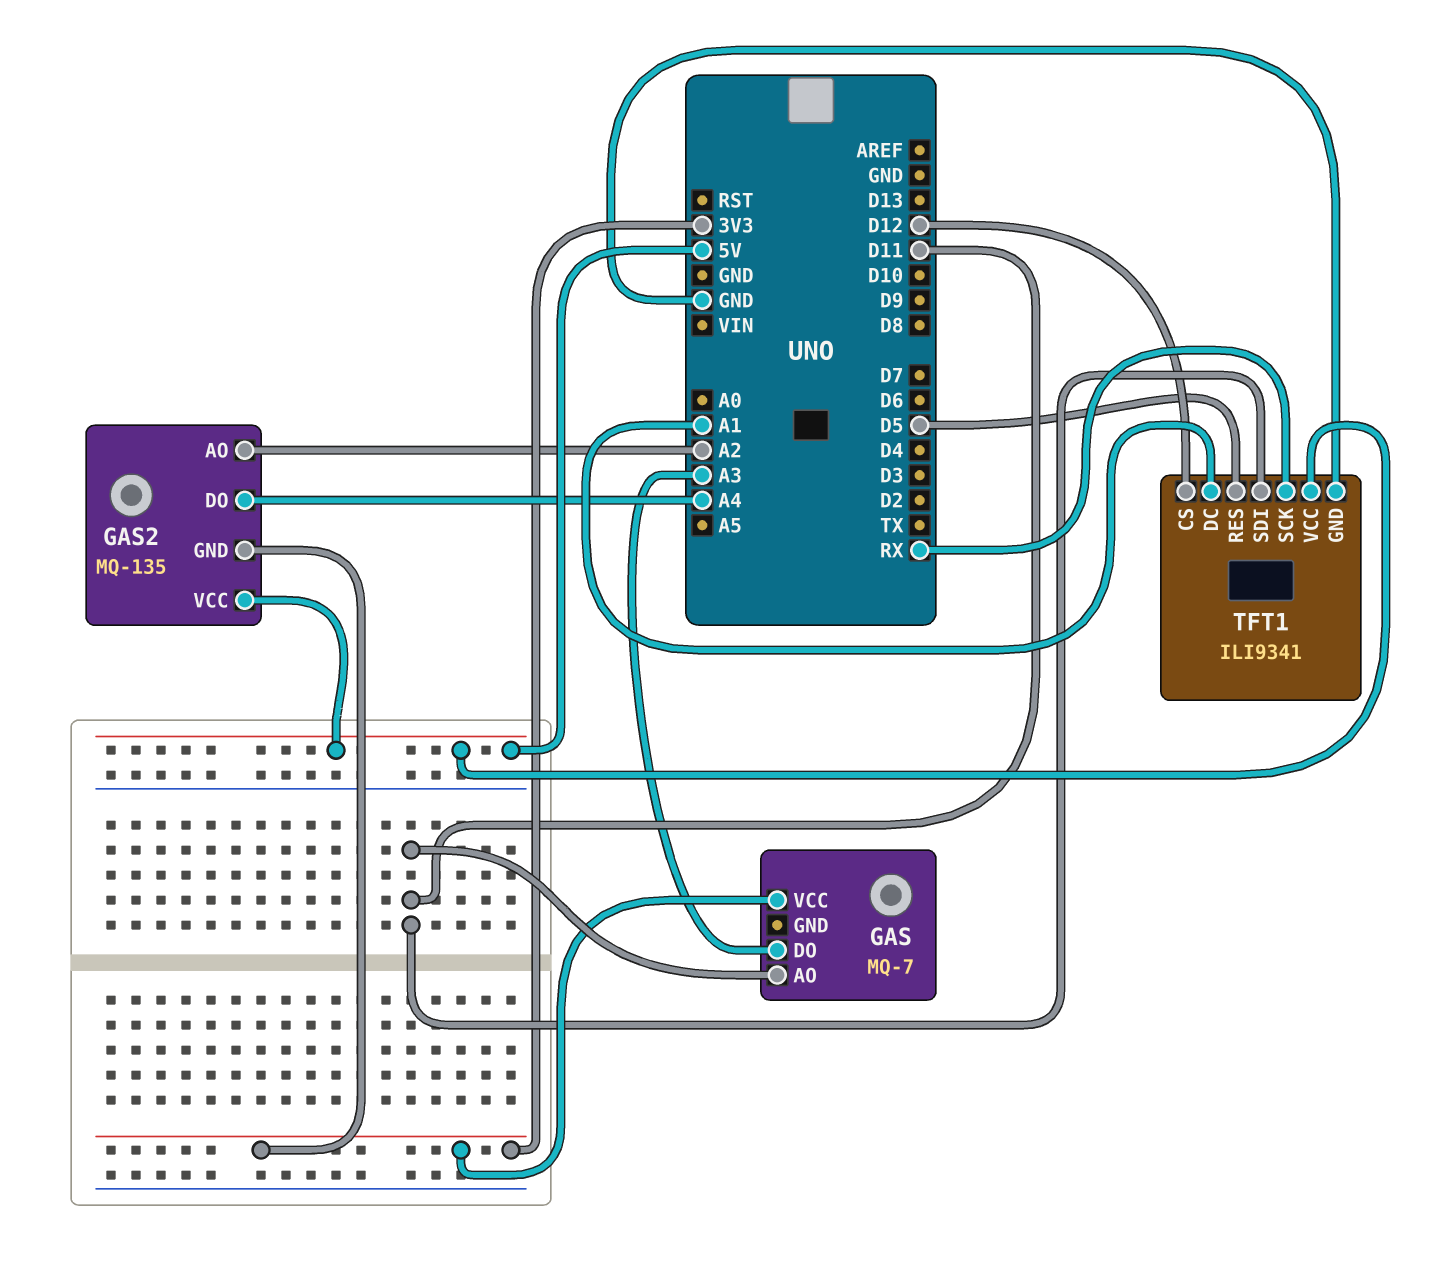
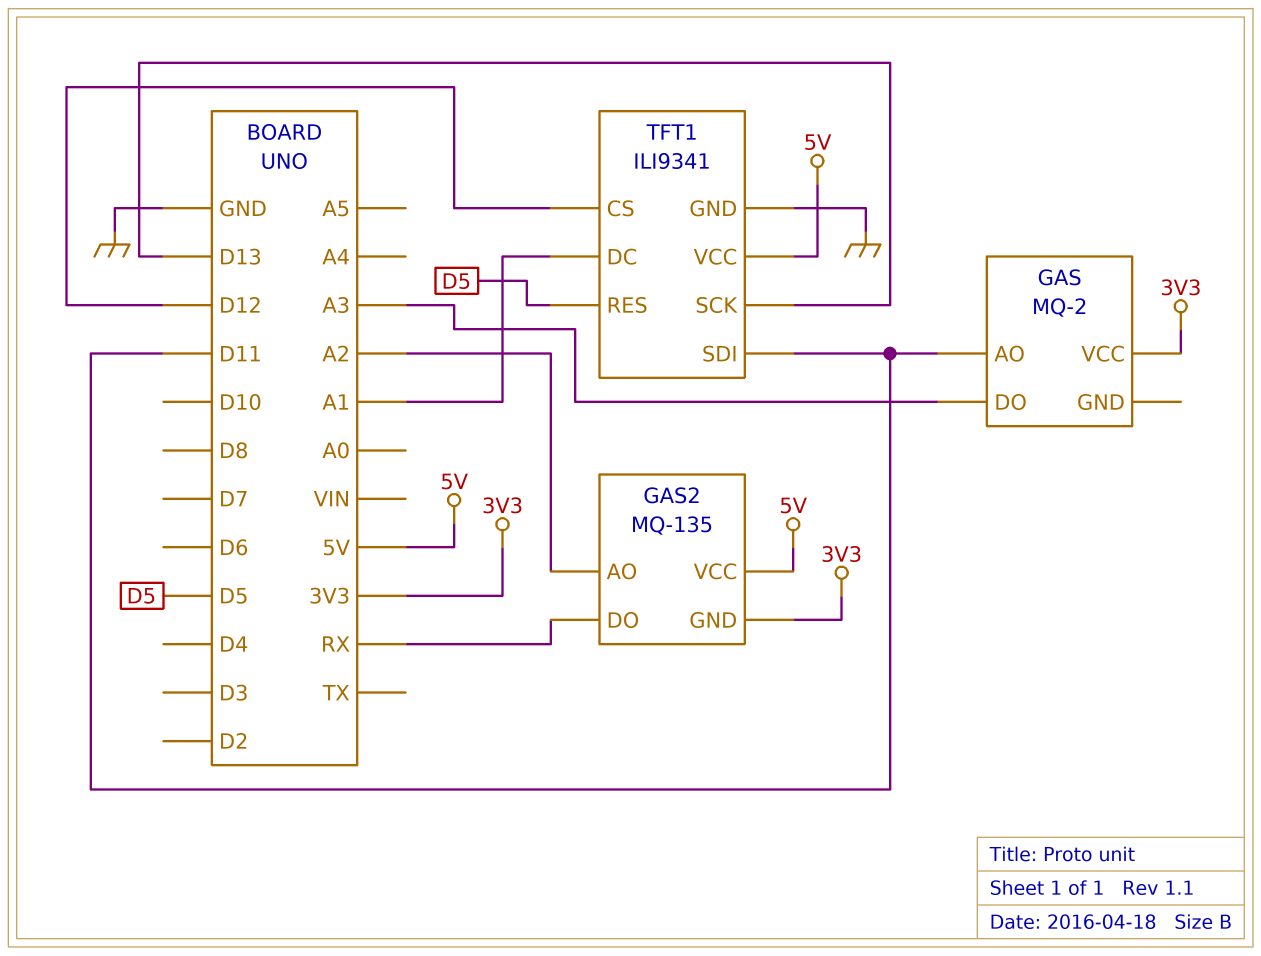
GAS: MQ-7 -> MQ-2
GAS2 pin DO: A4 -> RX
TFT1 pin SCK: RX -> D13

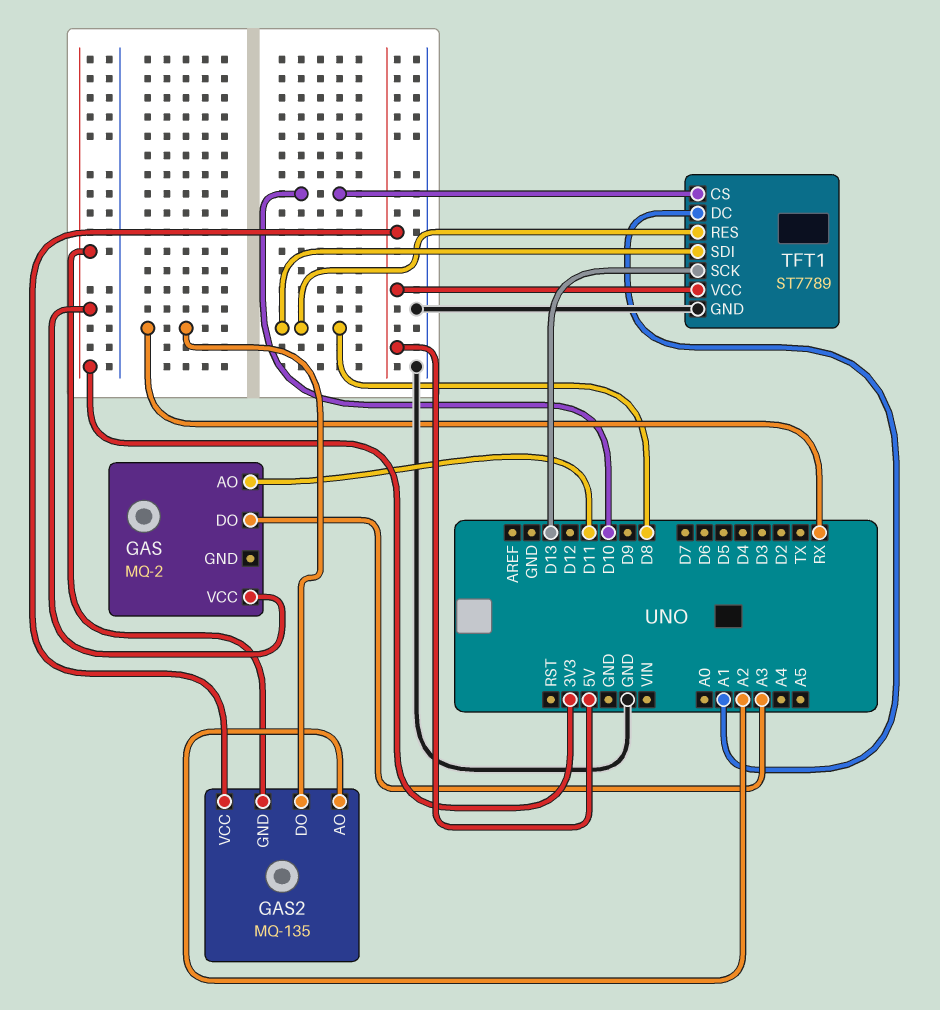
TFT1: ILI9341 -> ST7789
TFT1 pin CS: D12 -> D10
TFT1 pin RES: D5 -> D8
TFT1 pin SDI: D11 -> D8

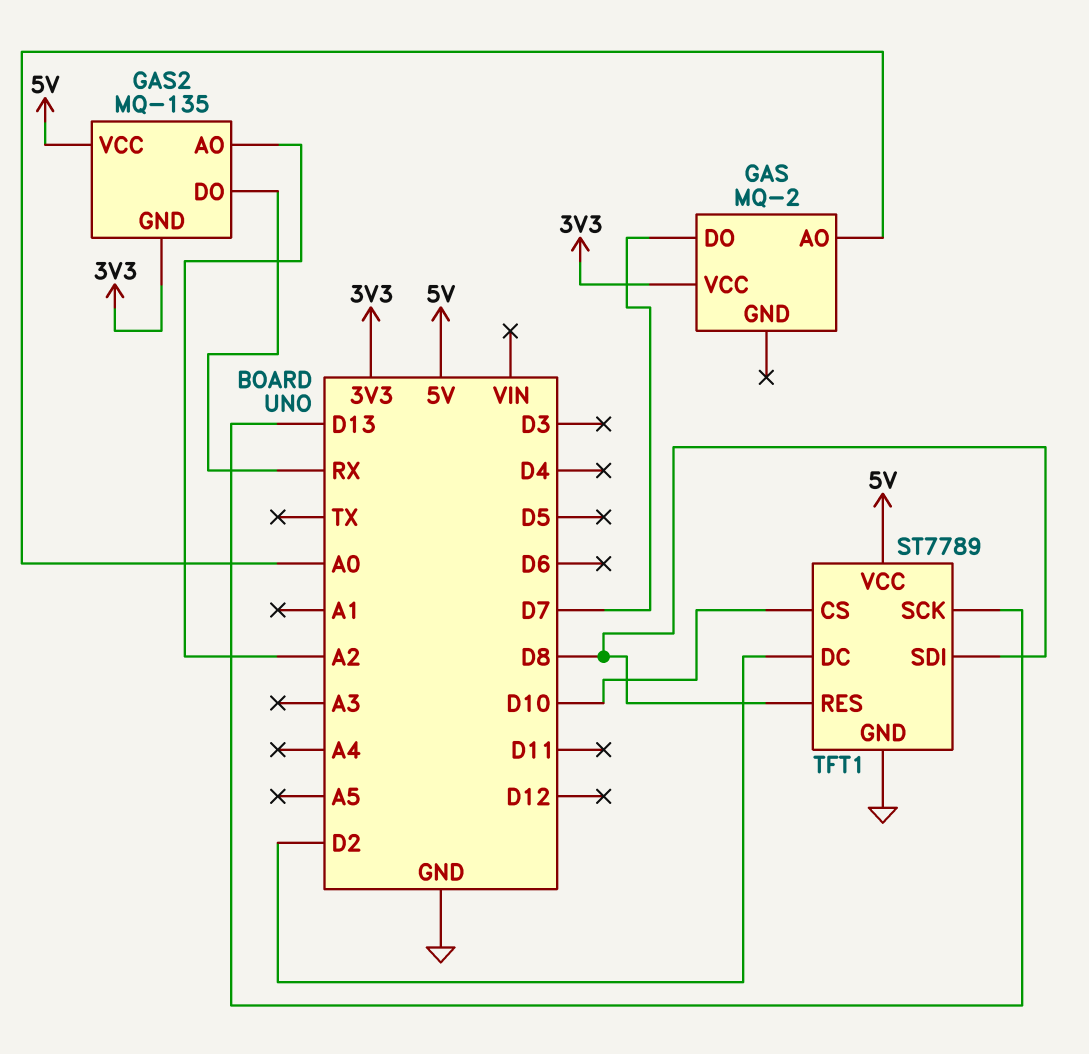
GAS pin AO: D11 -> A0
GAS pin DO: A3 -> D7
TFT1 pin DC: A1 -> D2

